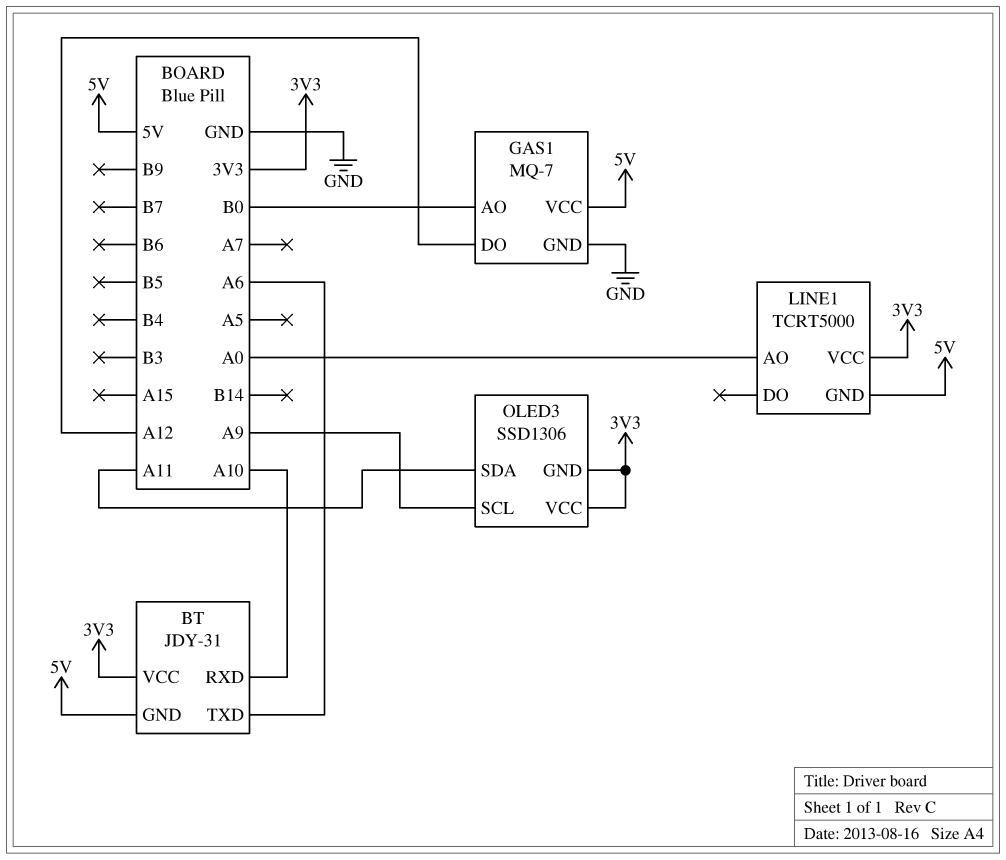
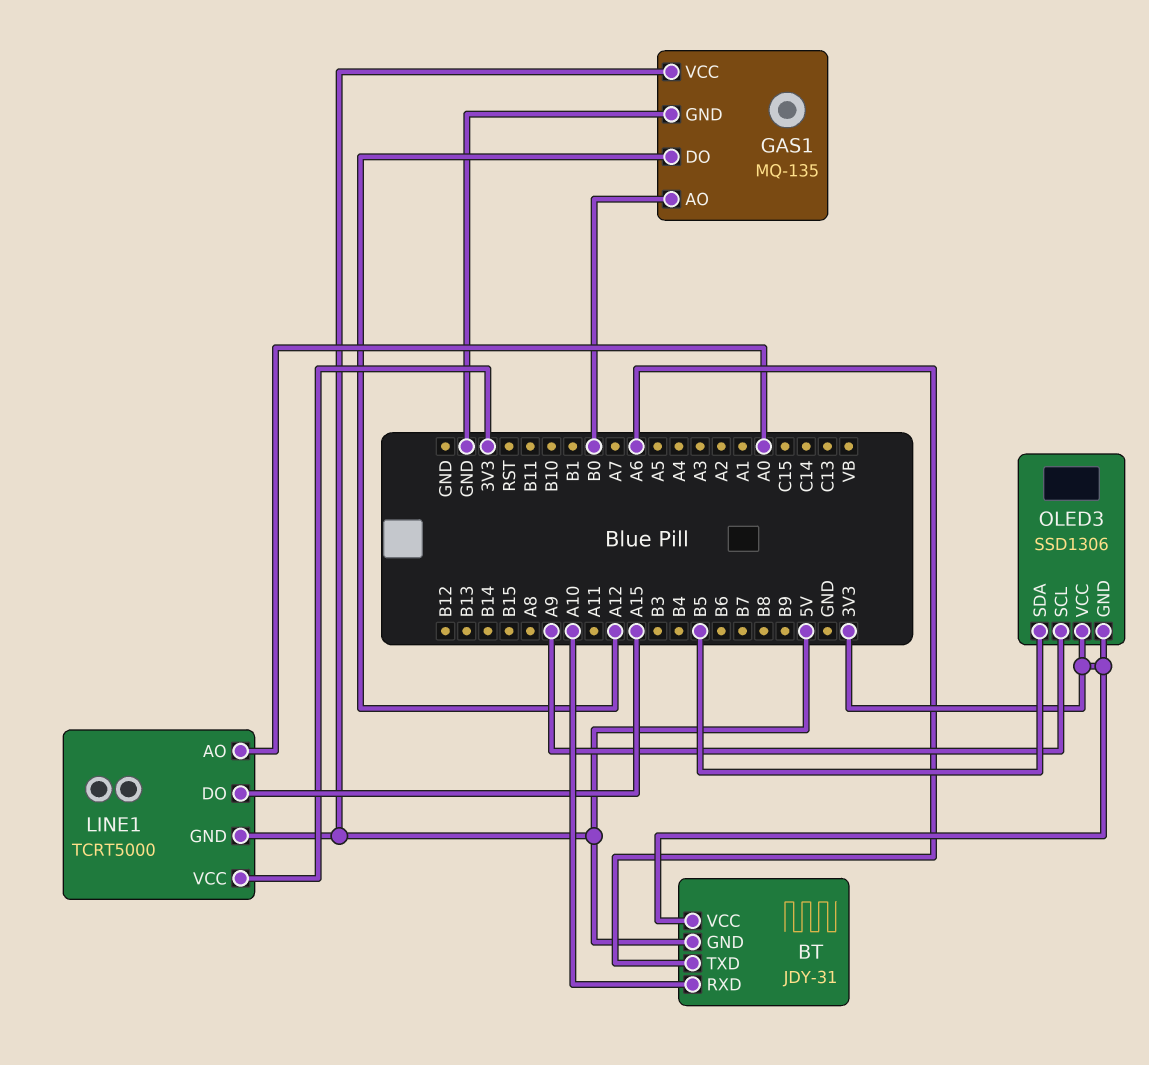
GAS1: MQ-7 -> MQ-135
LINE1 pin DO: none -> A15
OLED3 pin SDA: A11 -> B5

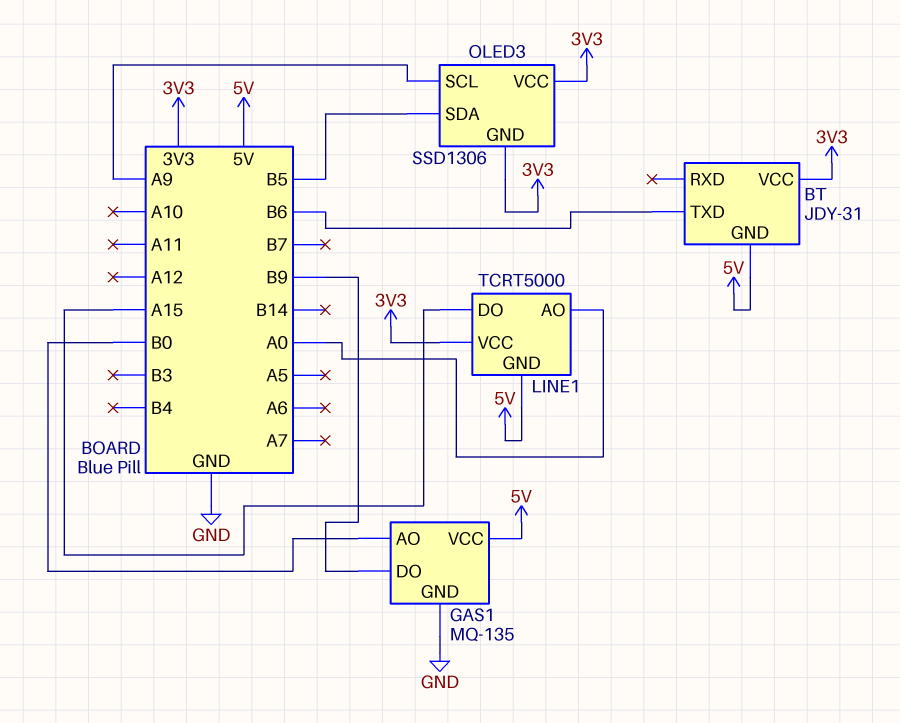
BT pin RXD: A10 -> none
BT pin TXD: A6 -> B6
GAS1 pin DO: A12 -> B9

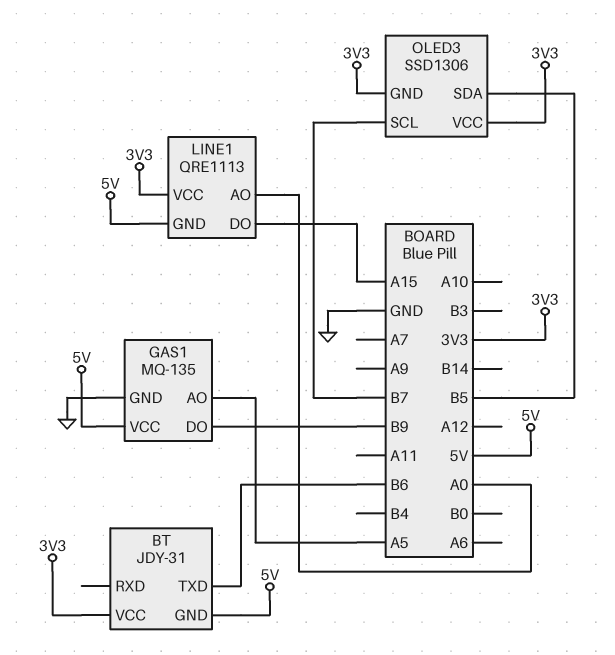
GAS1 pin AO: B0 -> A5
LINE1: TCRT5000 -> QRE1113
OLED3 pin SCL: A9 -> B7

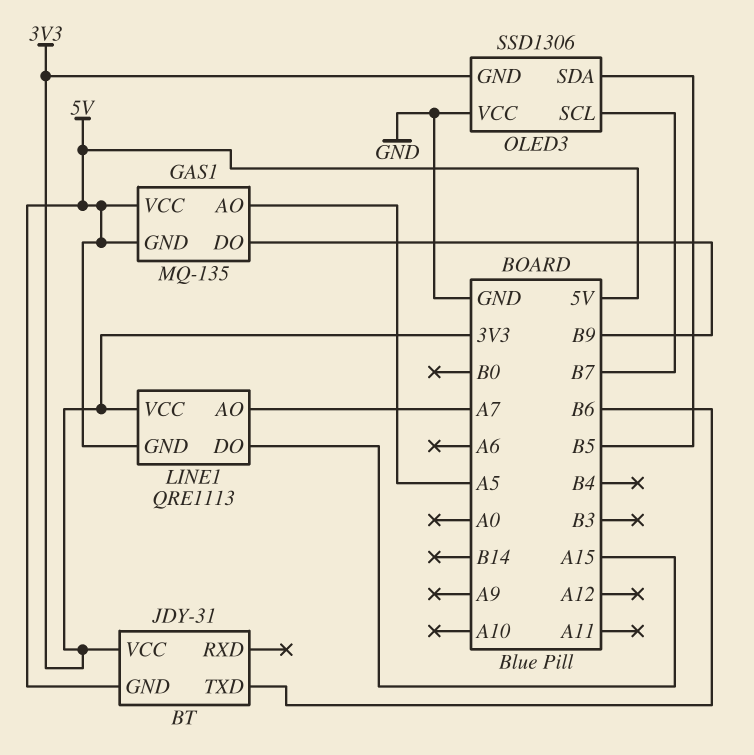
GAS1 pin GND: GND -> 5V
LINE1 pin AO: A0 -> A7
OLED3 pin VCC: 3V3 -> GND

